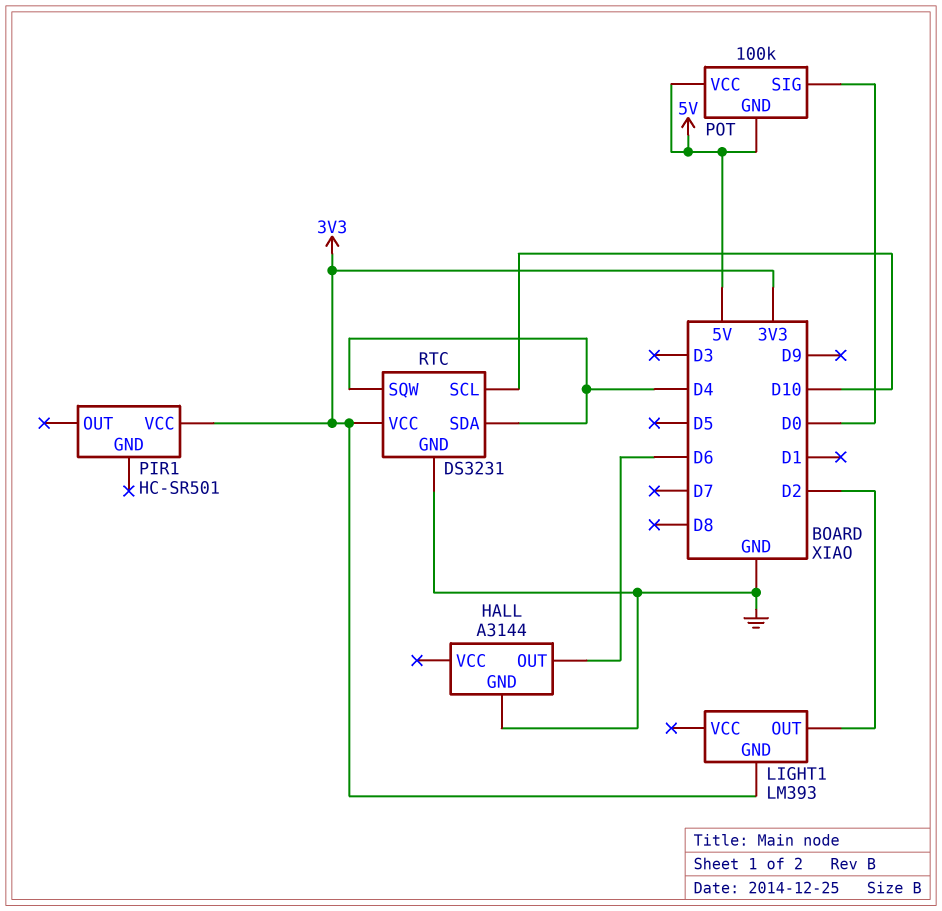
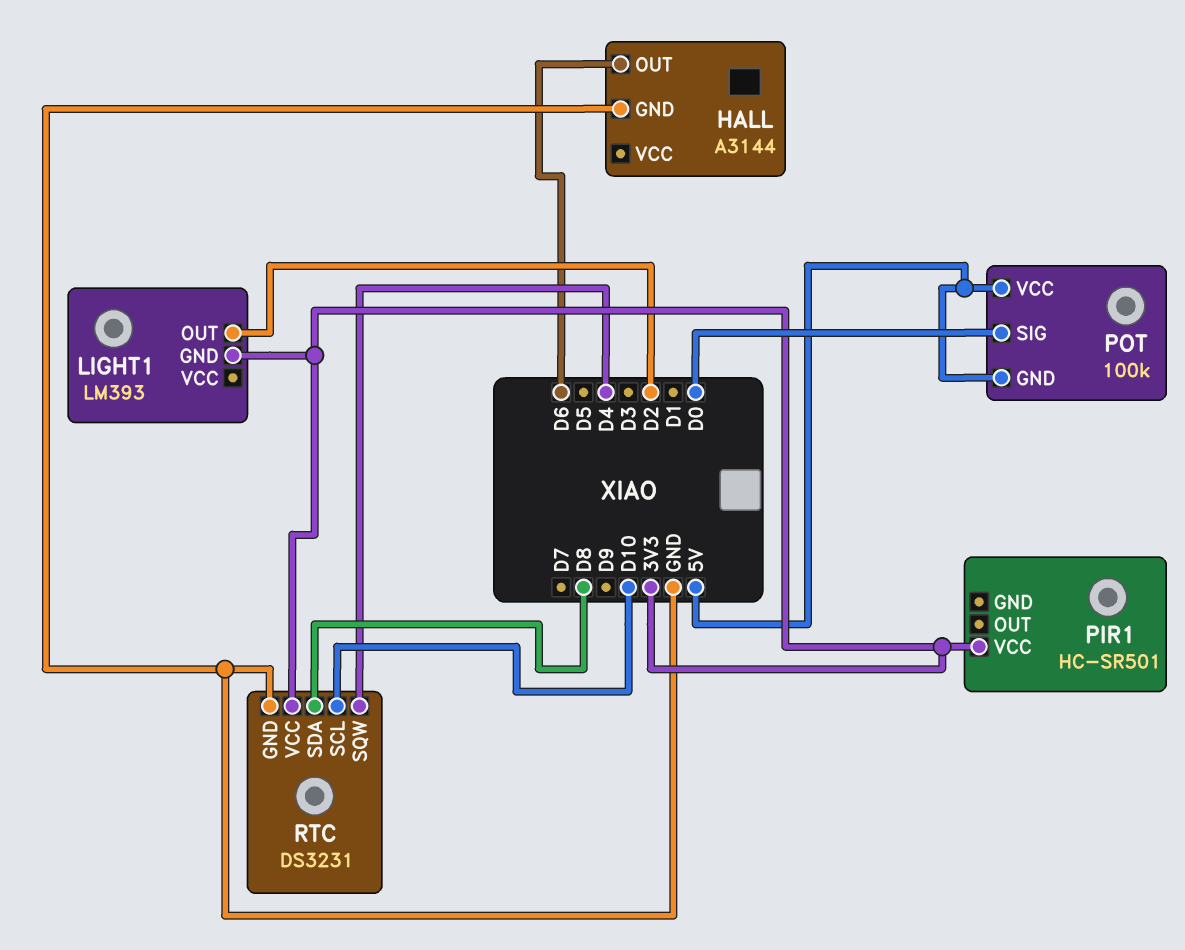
RTC pin SDA: D4 -> D8

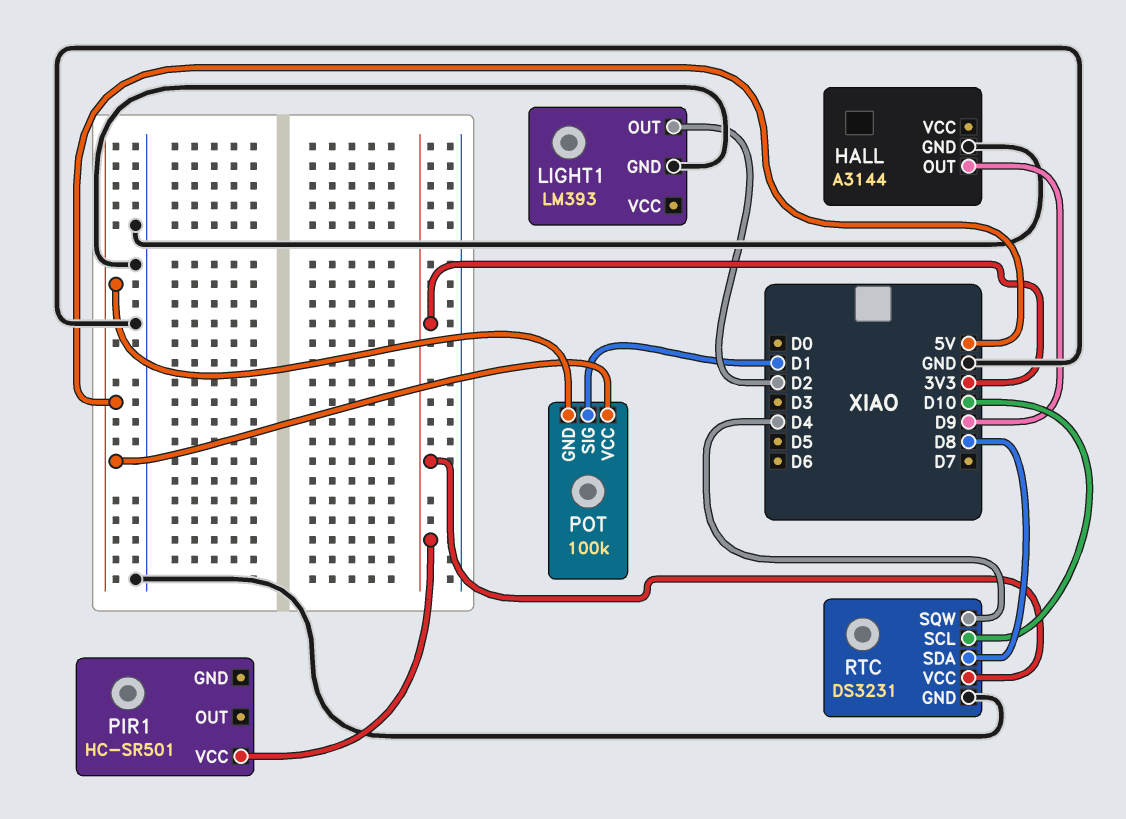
HALL pin OUT: D6 -> D9
LIGHT1 pin GND: 3V3 -> GND
POT pin SIG: D0 -> D1

